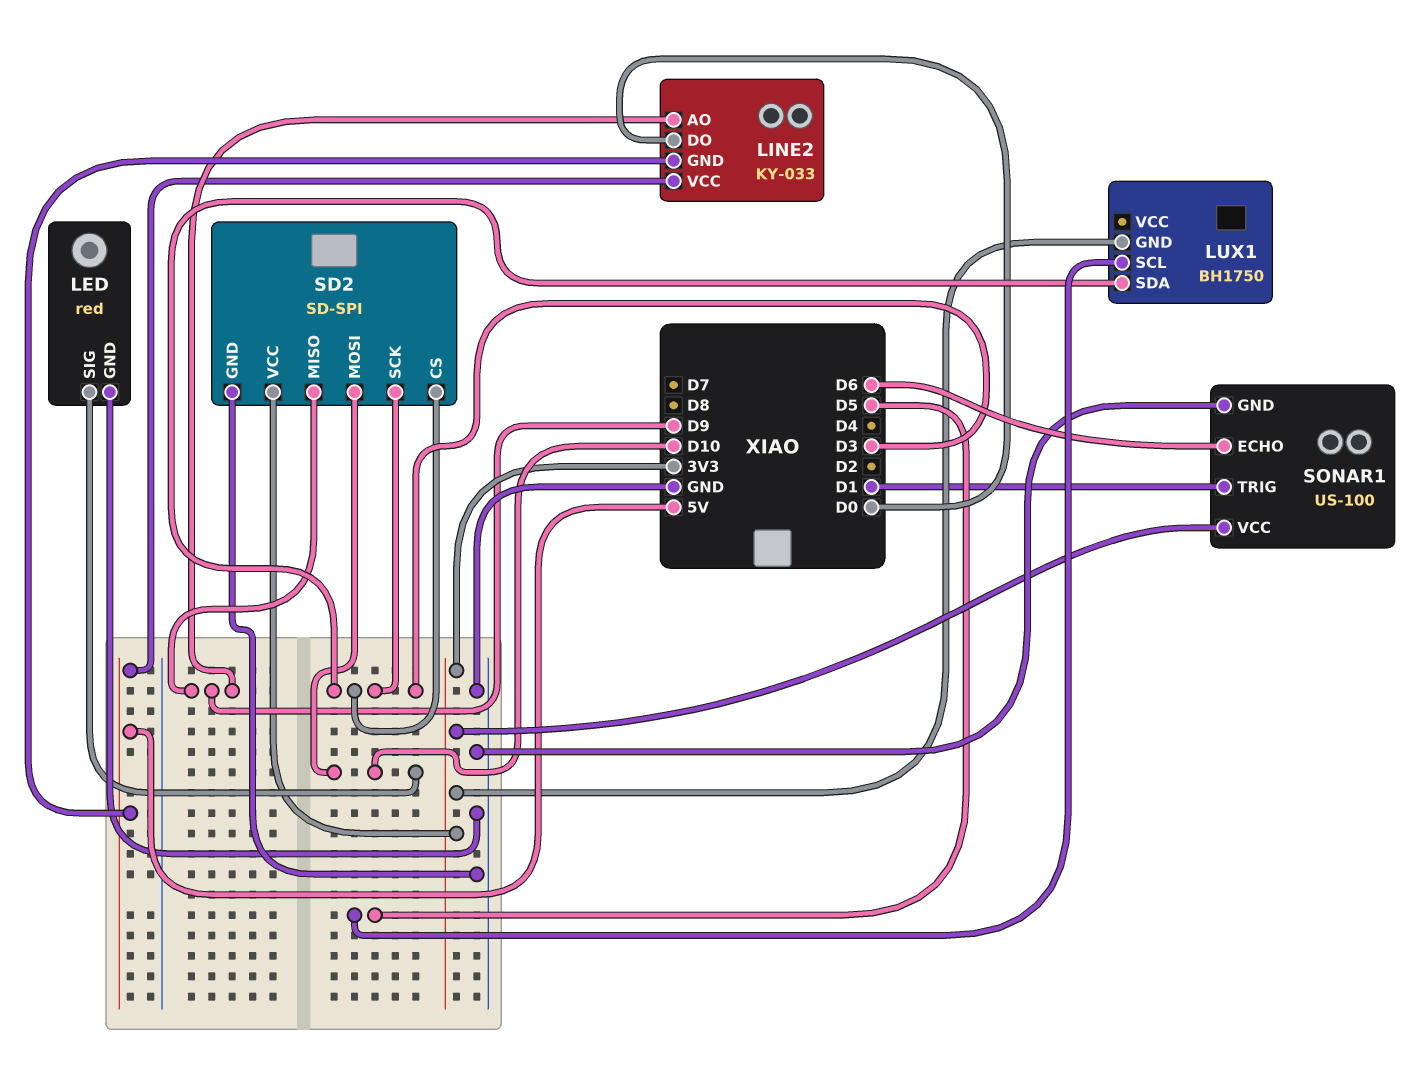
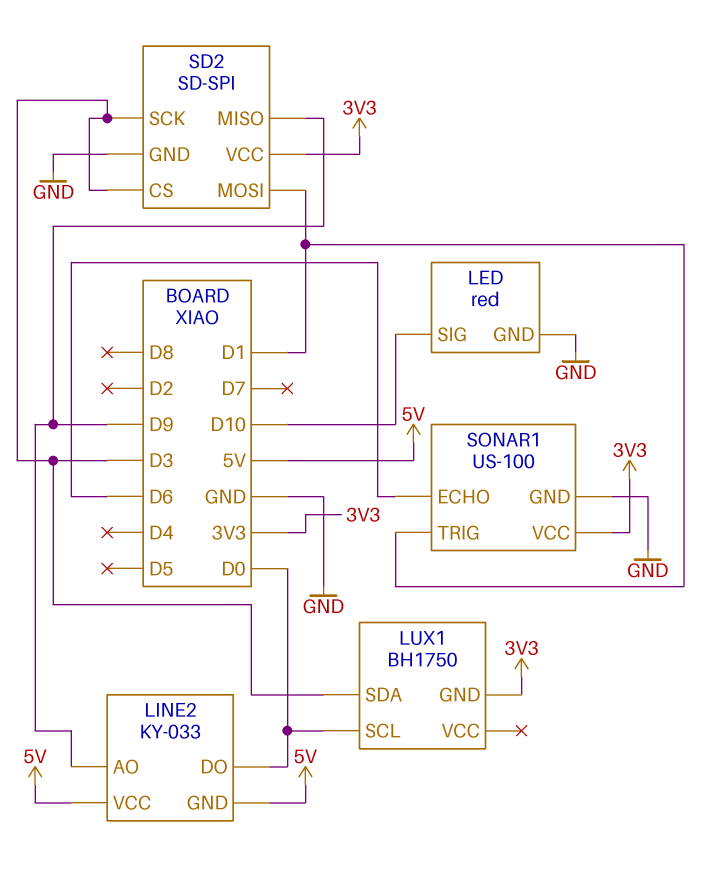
LUX1 pin SCL: D5 -> D0
SD2 pin MOSI: D10 -> D1

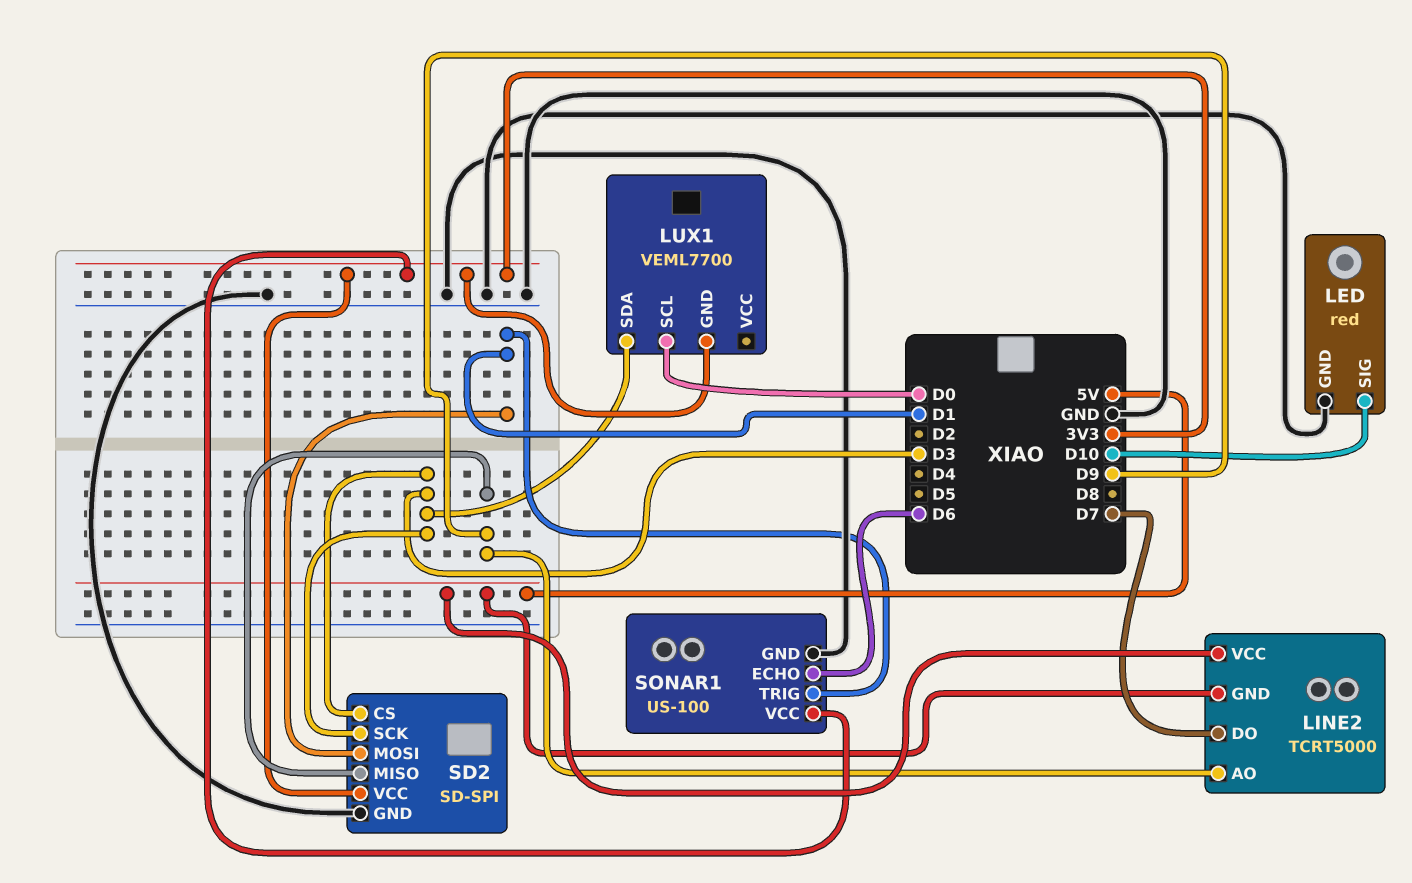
LINE2: KY-033 -> TCRT5000
LINE2 pin DO: D0 -> D7
LUX1: BH1750 -> VEML7700

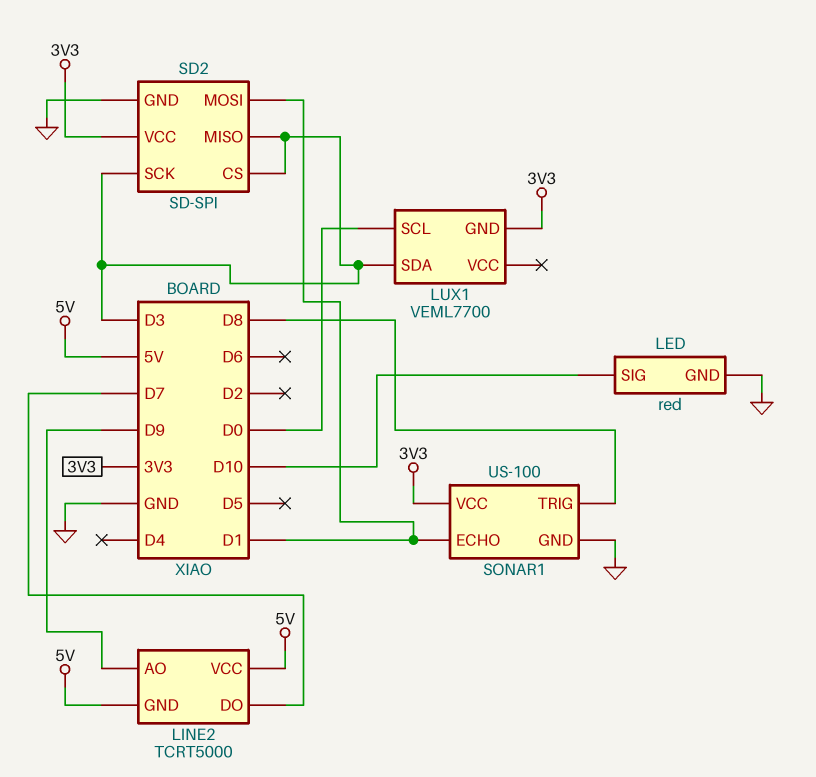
SD2 pin MISO: D9 -> D3
SONAR1 pin ECHO: D6 -> D1
SONAR1 pin TRIG: D1 -> D8

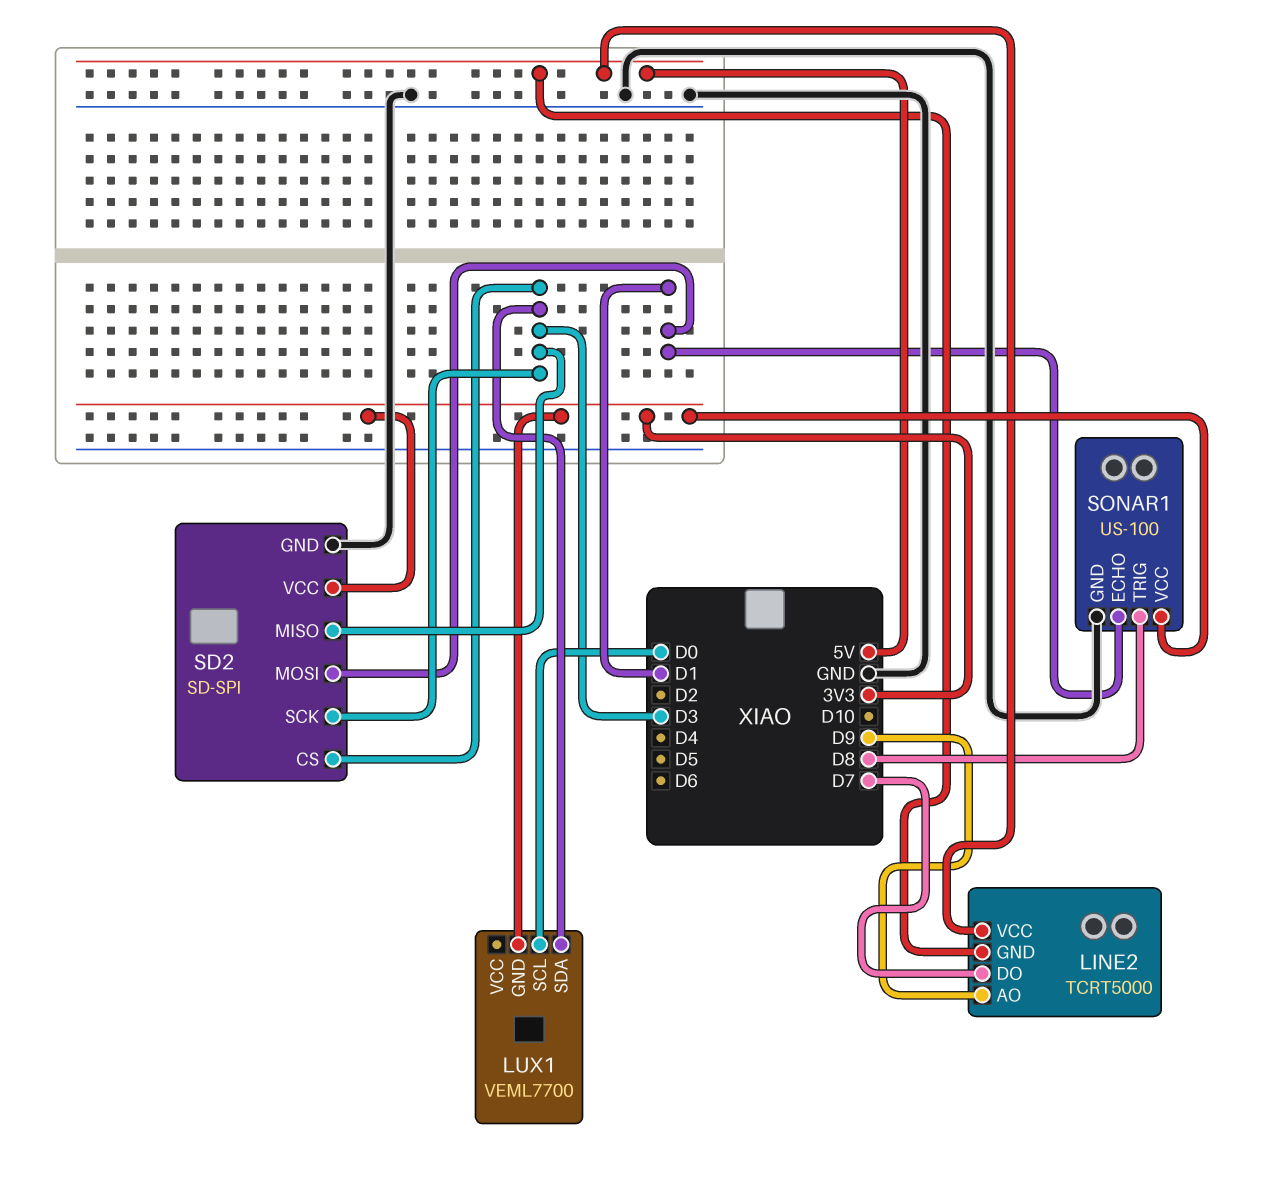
LED: red -> none
LED pin GND: GND -> none
LED pin SIG: D10 -> none

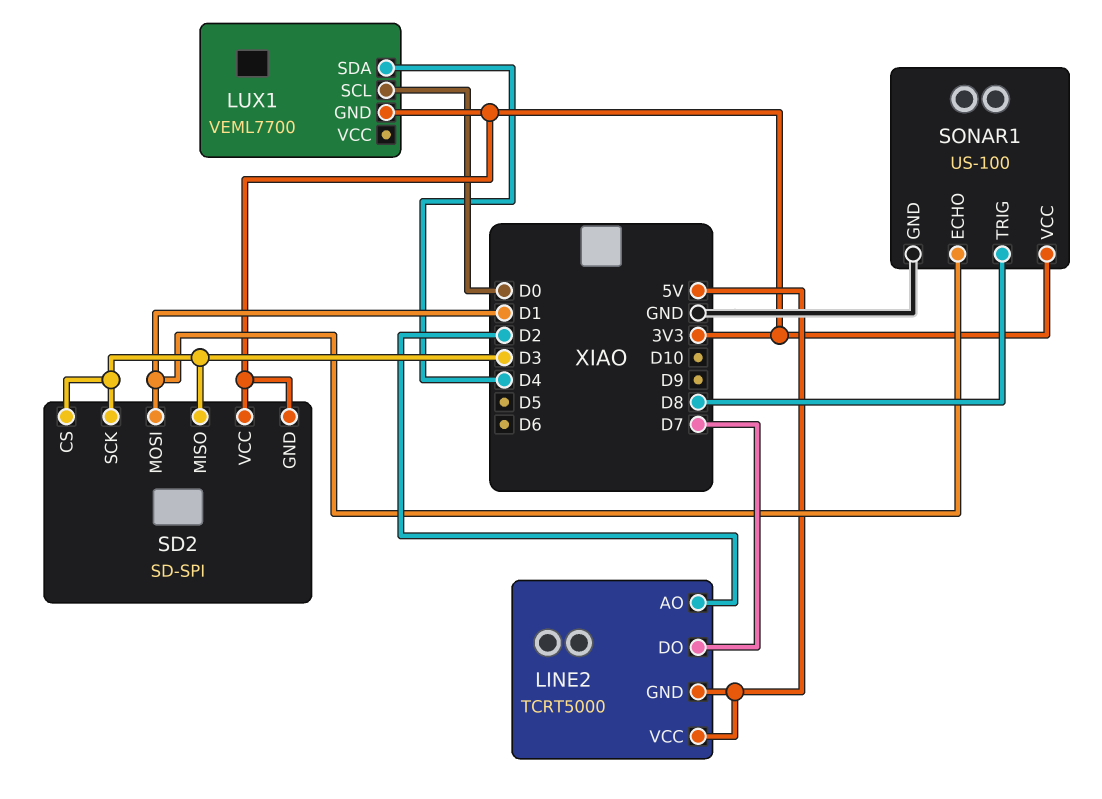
LINE2 pin AO: D9 -> D2
LUX1 pin SDA: D3 -> D4
SD2 pin GND: GND -> 3V3

